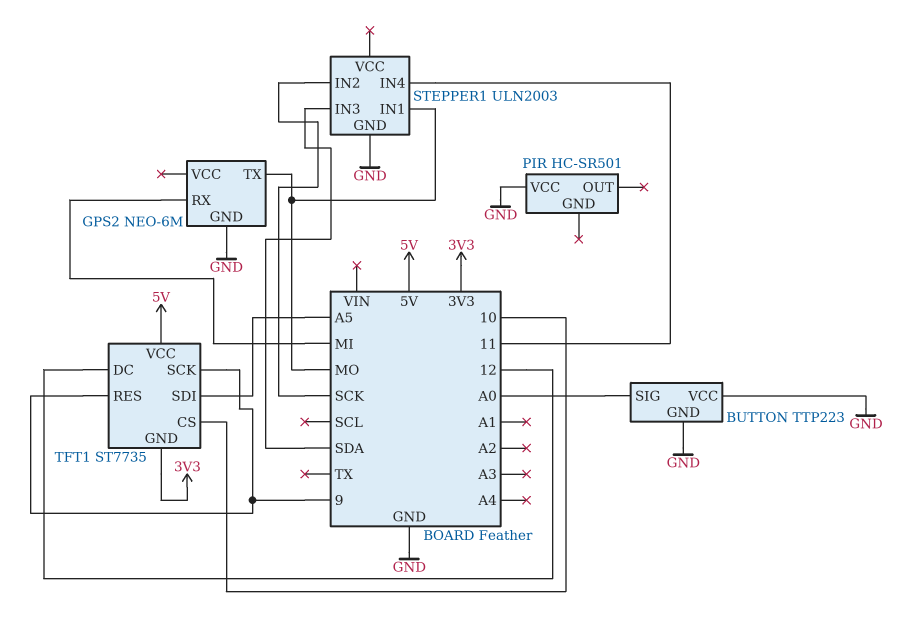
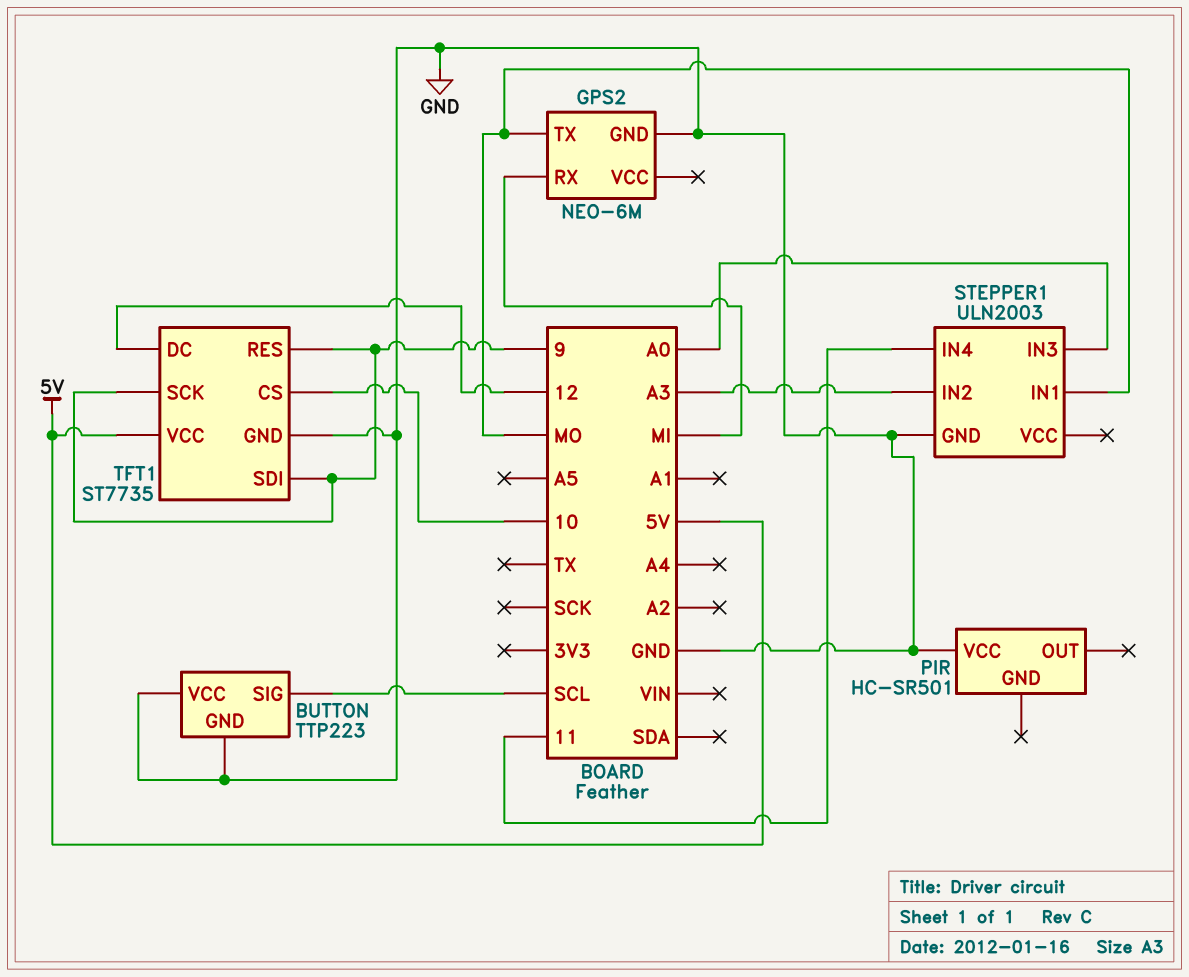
BUTTON pin SIG: A0 -> SCL
STEPPER1 pin IN2: SCK -> A3
STEPPER1 pin IN3: SDA -> A0
TFT1 pin GND: 3V3 -> GND
TFT1 pin SDI: A5 -> 9

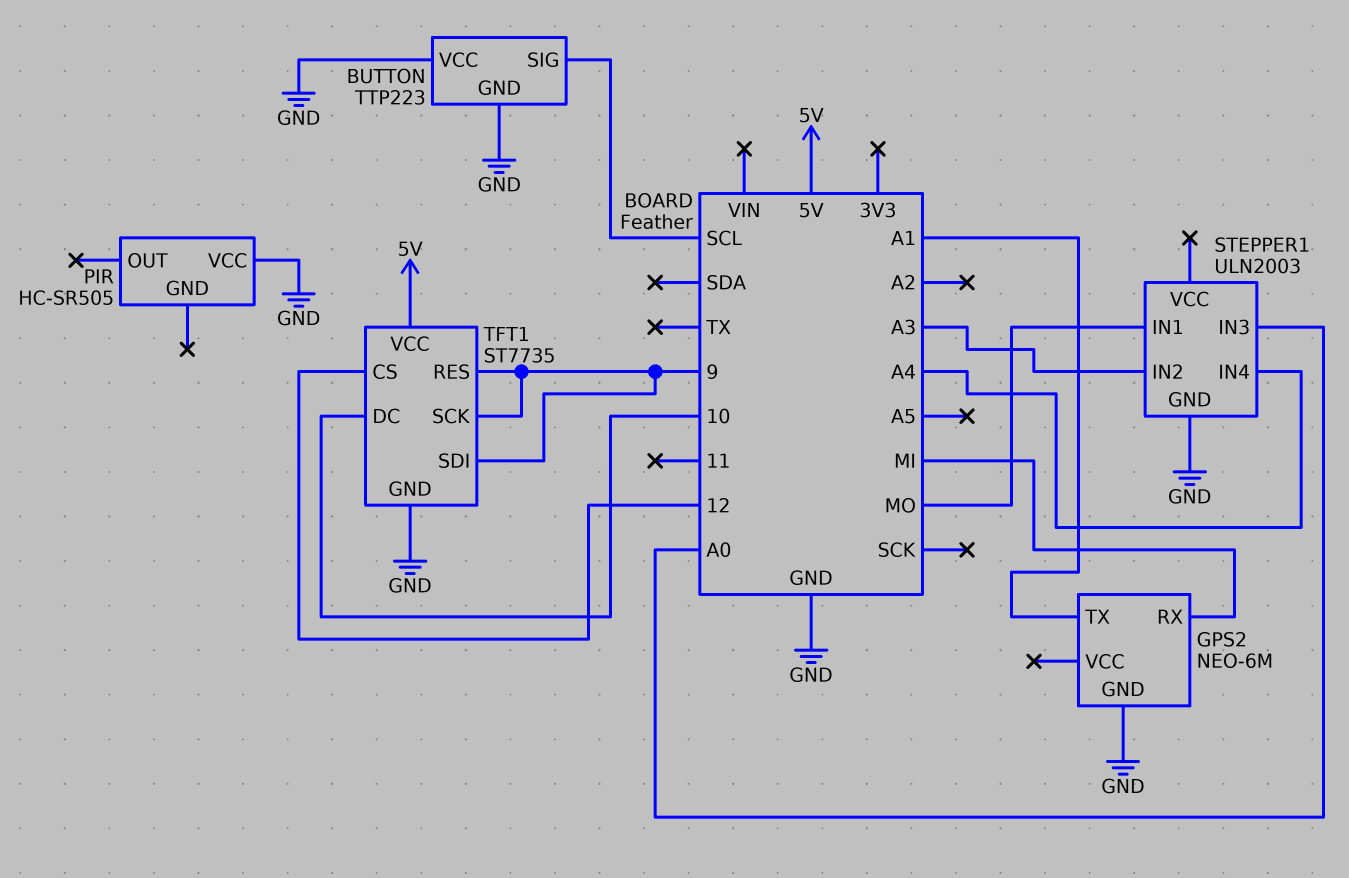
GPS2 pin TX: MO -> A1
PIR: HC-SR501 -> HC-SR505
STEPPER1 pin IN4: 11 -> A4
TFT1 pin CS: 10 -> 12
TFT1 pin DC: 12 -> 10

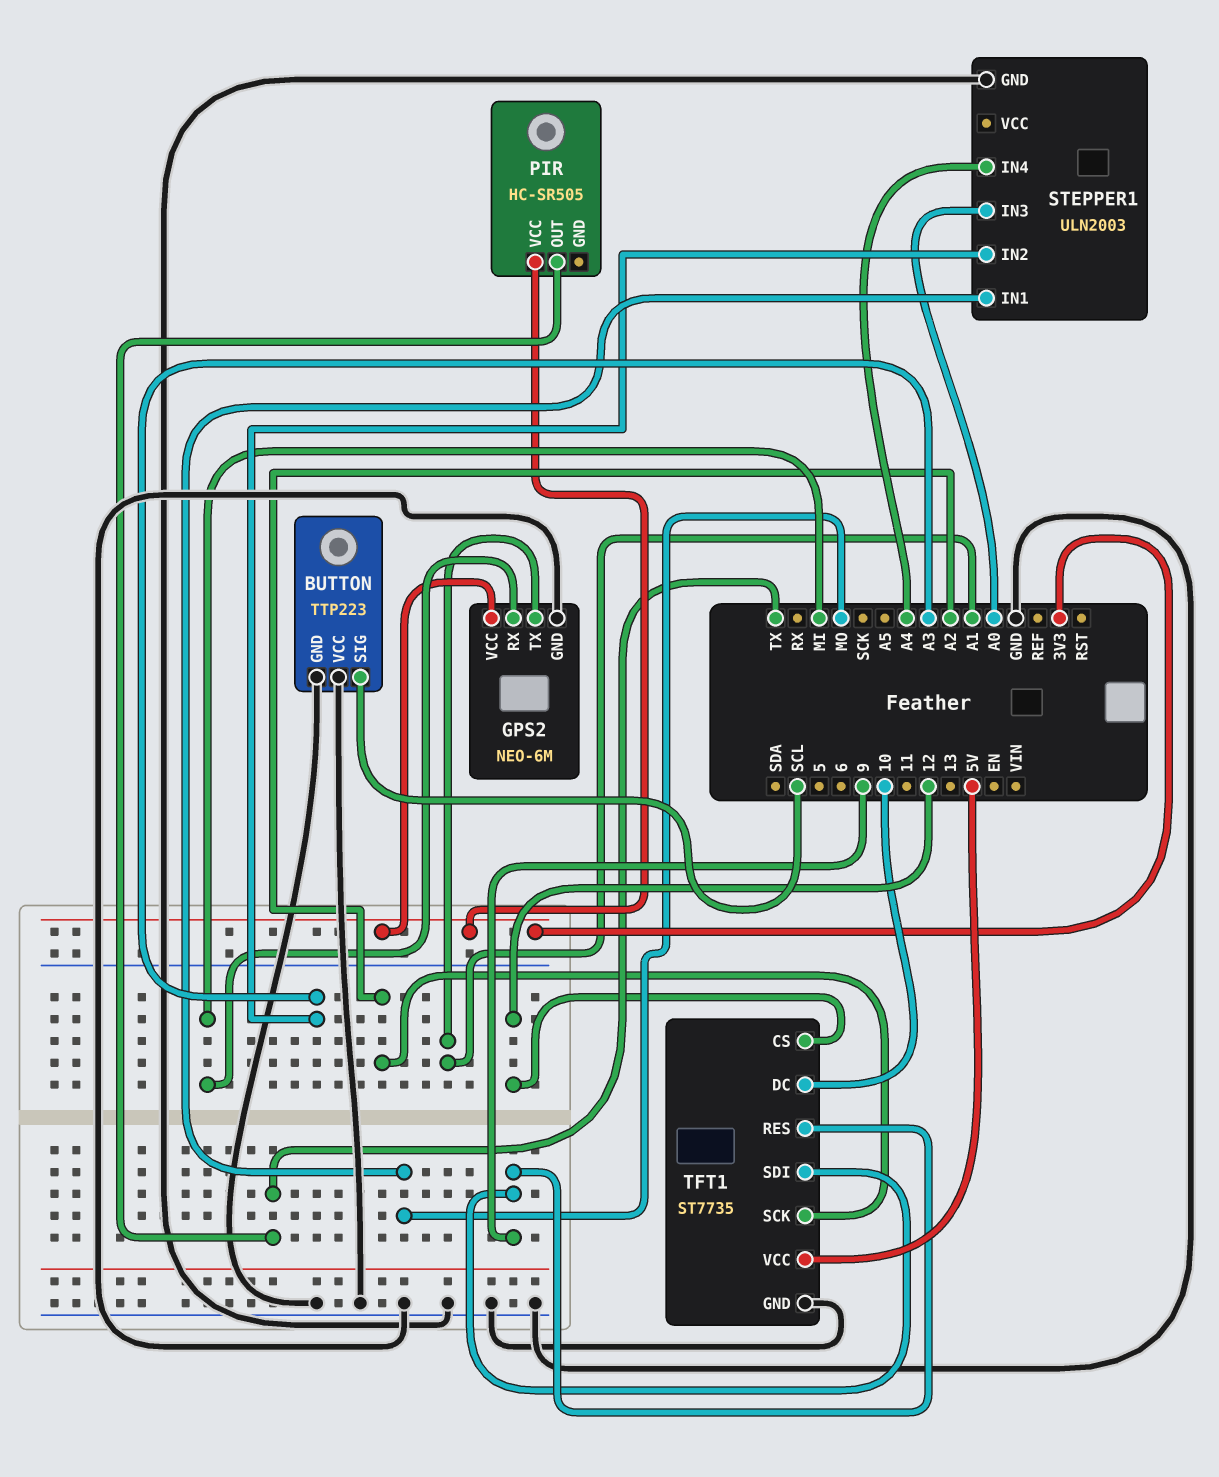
GPS2 pin VCC: none -> 3V3
PIR pin OUT: none -> TX
PIR pin VCC: GND -> 3V3
TFT1 pin SCK: 9 -> A2

